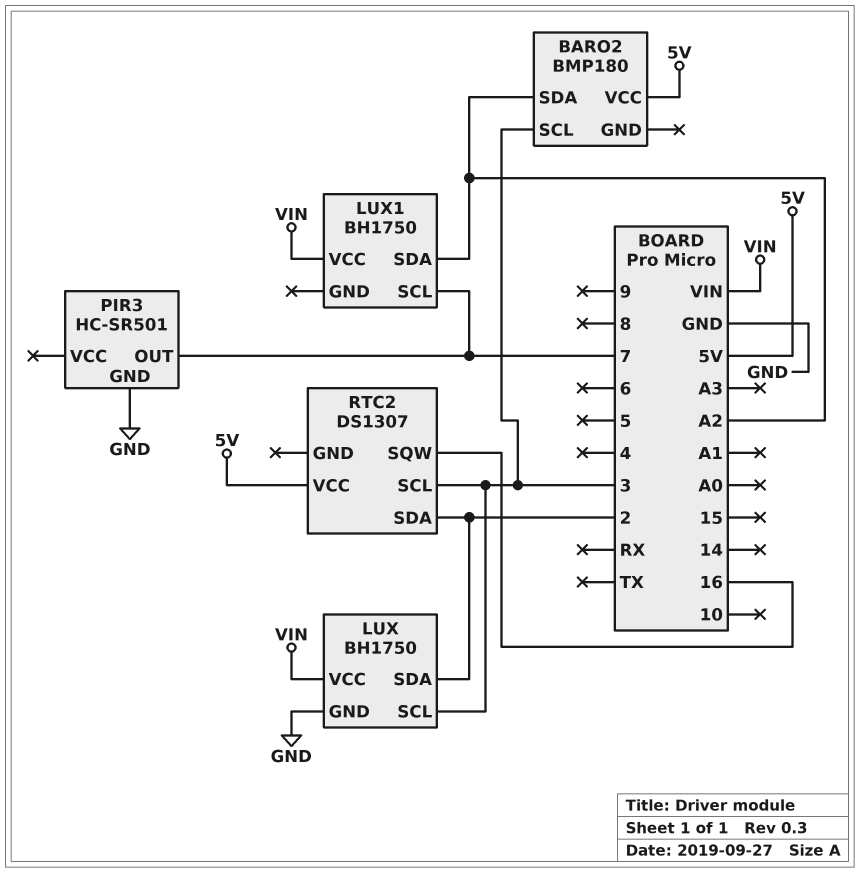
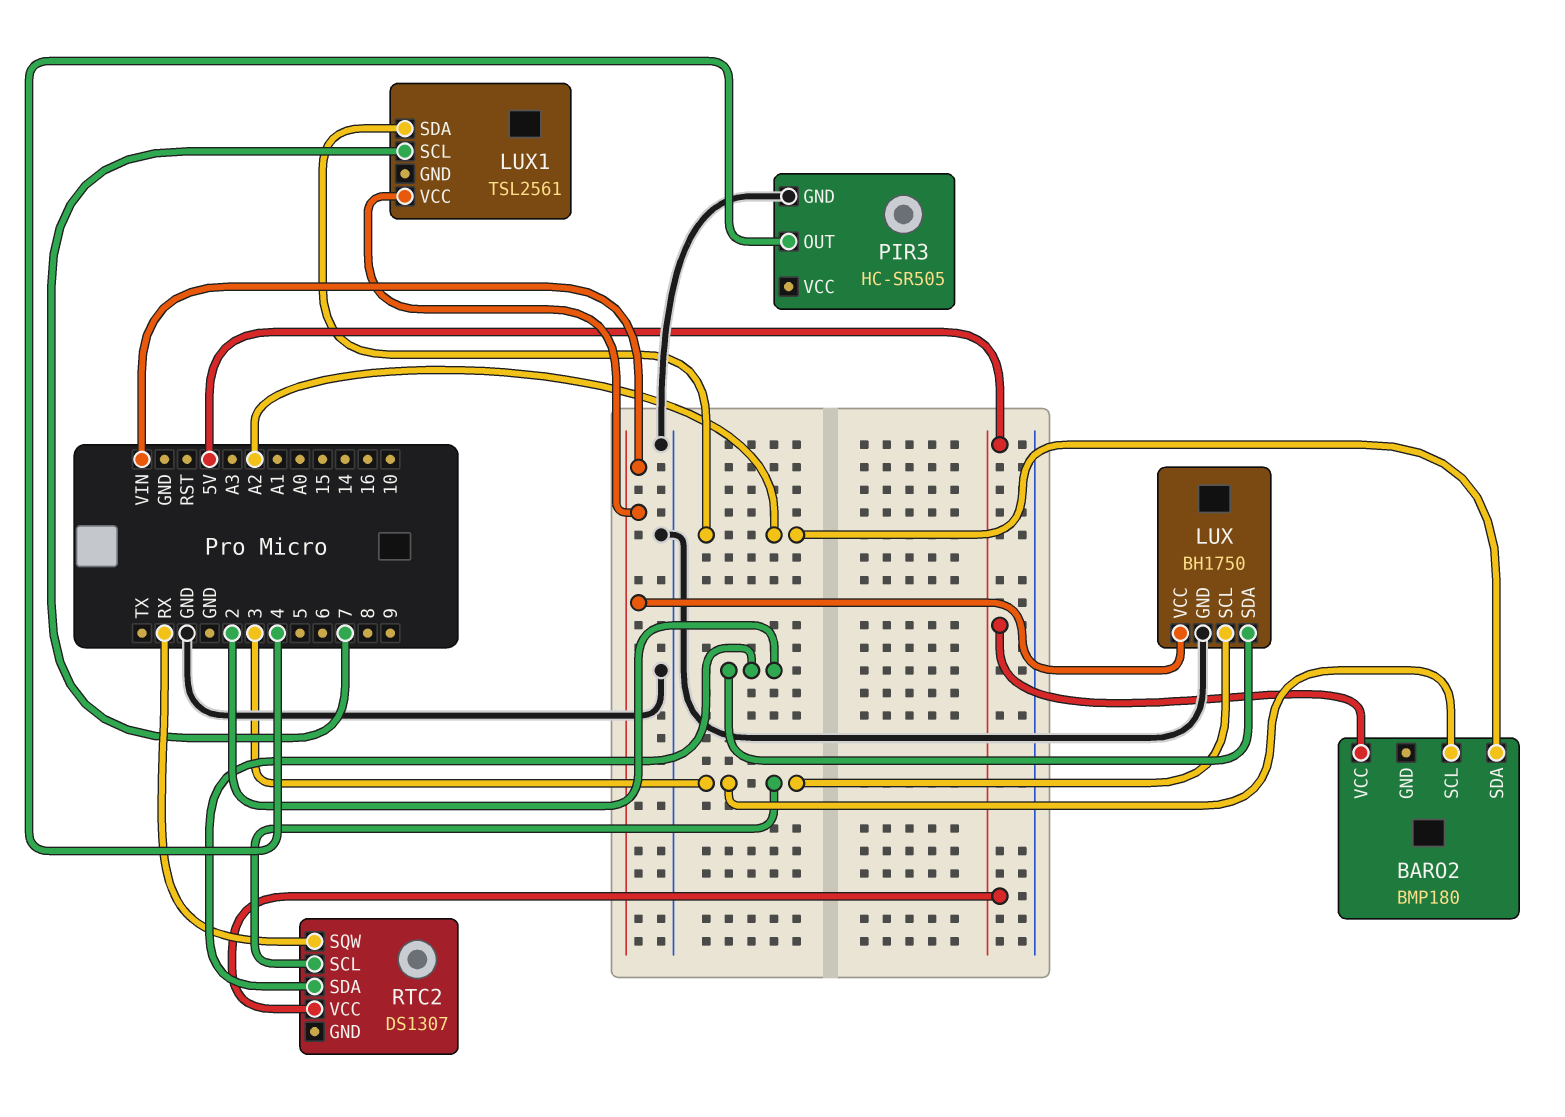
LUX1: BH1750 -> TSL2561
PIR3: HC-SR501 -> HC-SR505
PIR3 pin OUT: 7 -> 4
RTC2 pin SQW: 16 -> RX

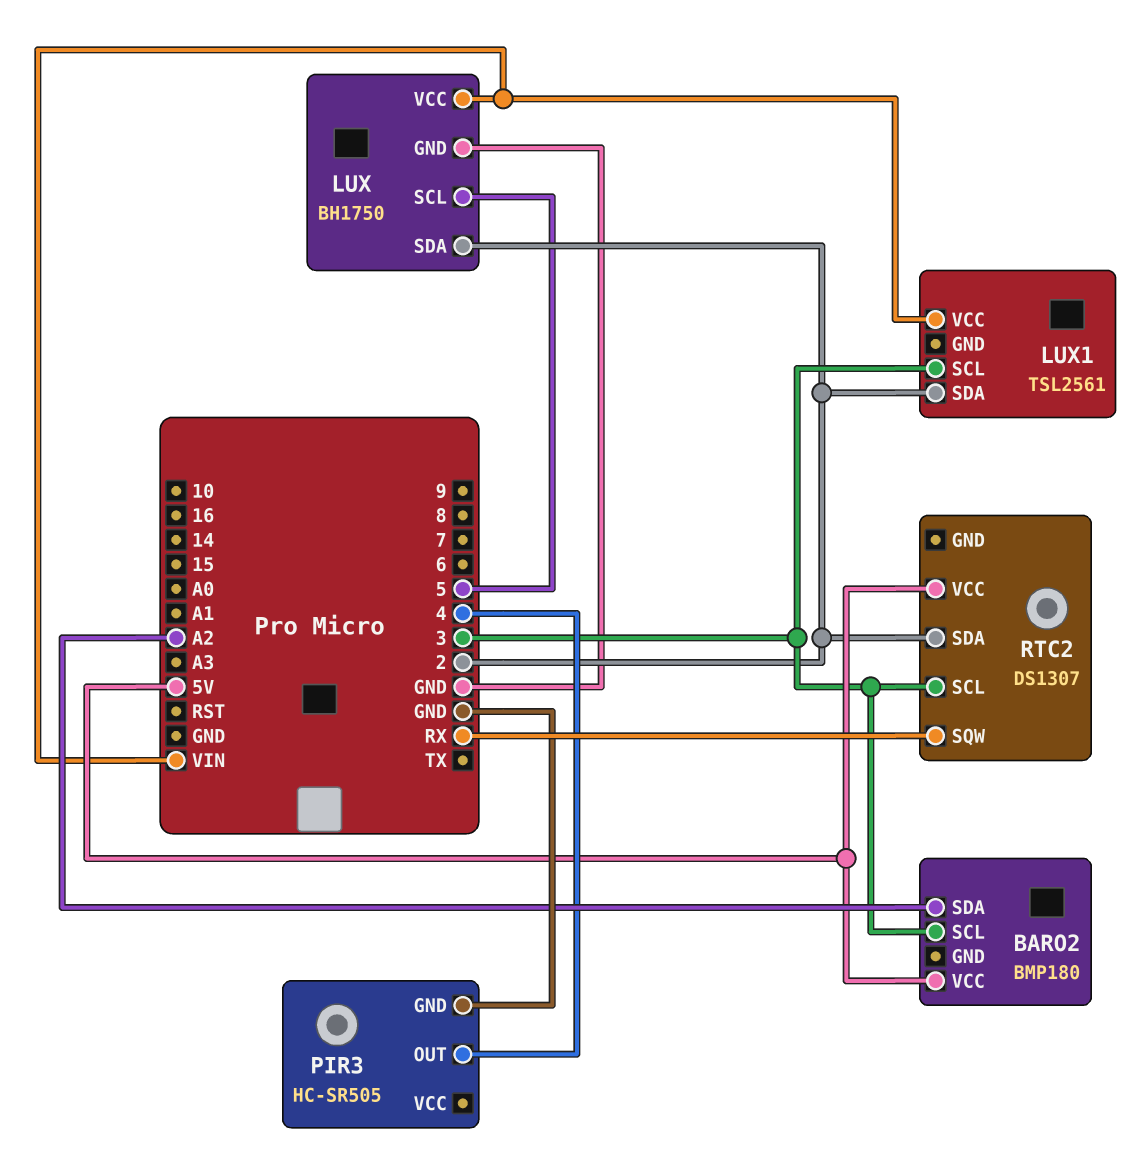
LUX pin SCL: 3 -> 5
LUX1 pin SCL: 7 -> 3
LUX1 pin SDA: A2 -> 2

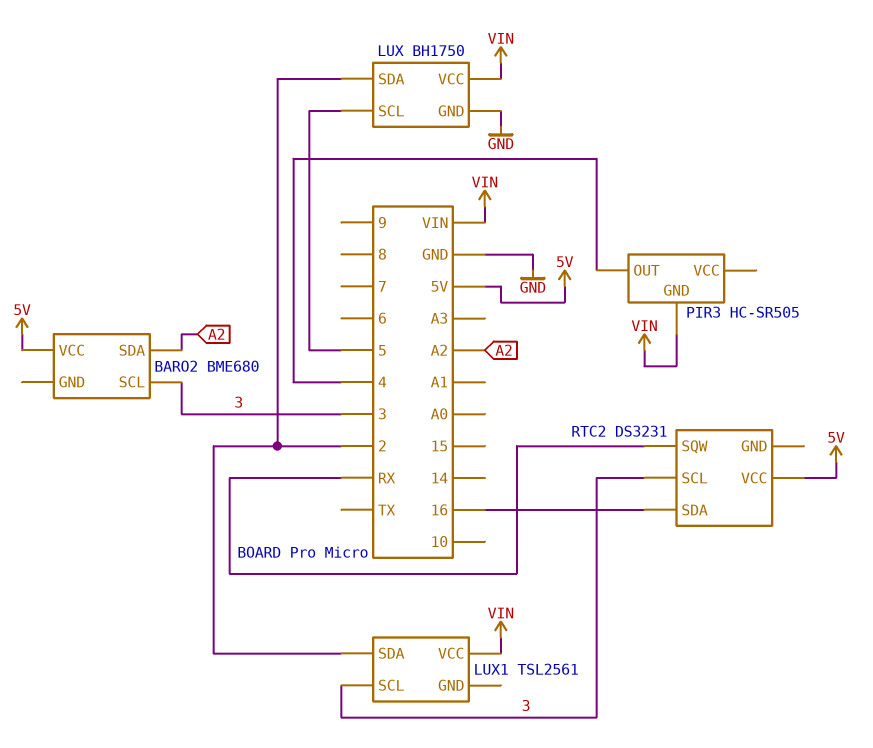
BARO2: BMP180 -> BME680
PIR3 pin GND: GND -> VIN
RTC2: DS1307 -> DS3231
RTC2 pin SDA: 2 -> 16

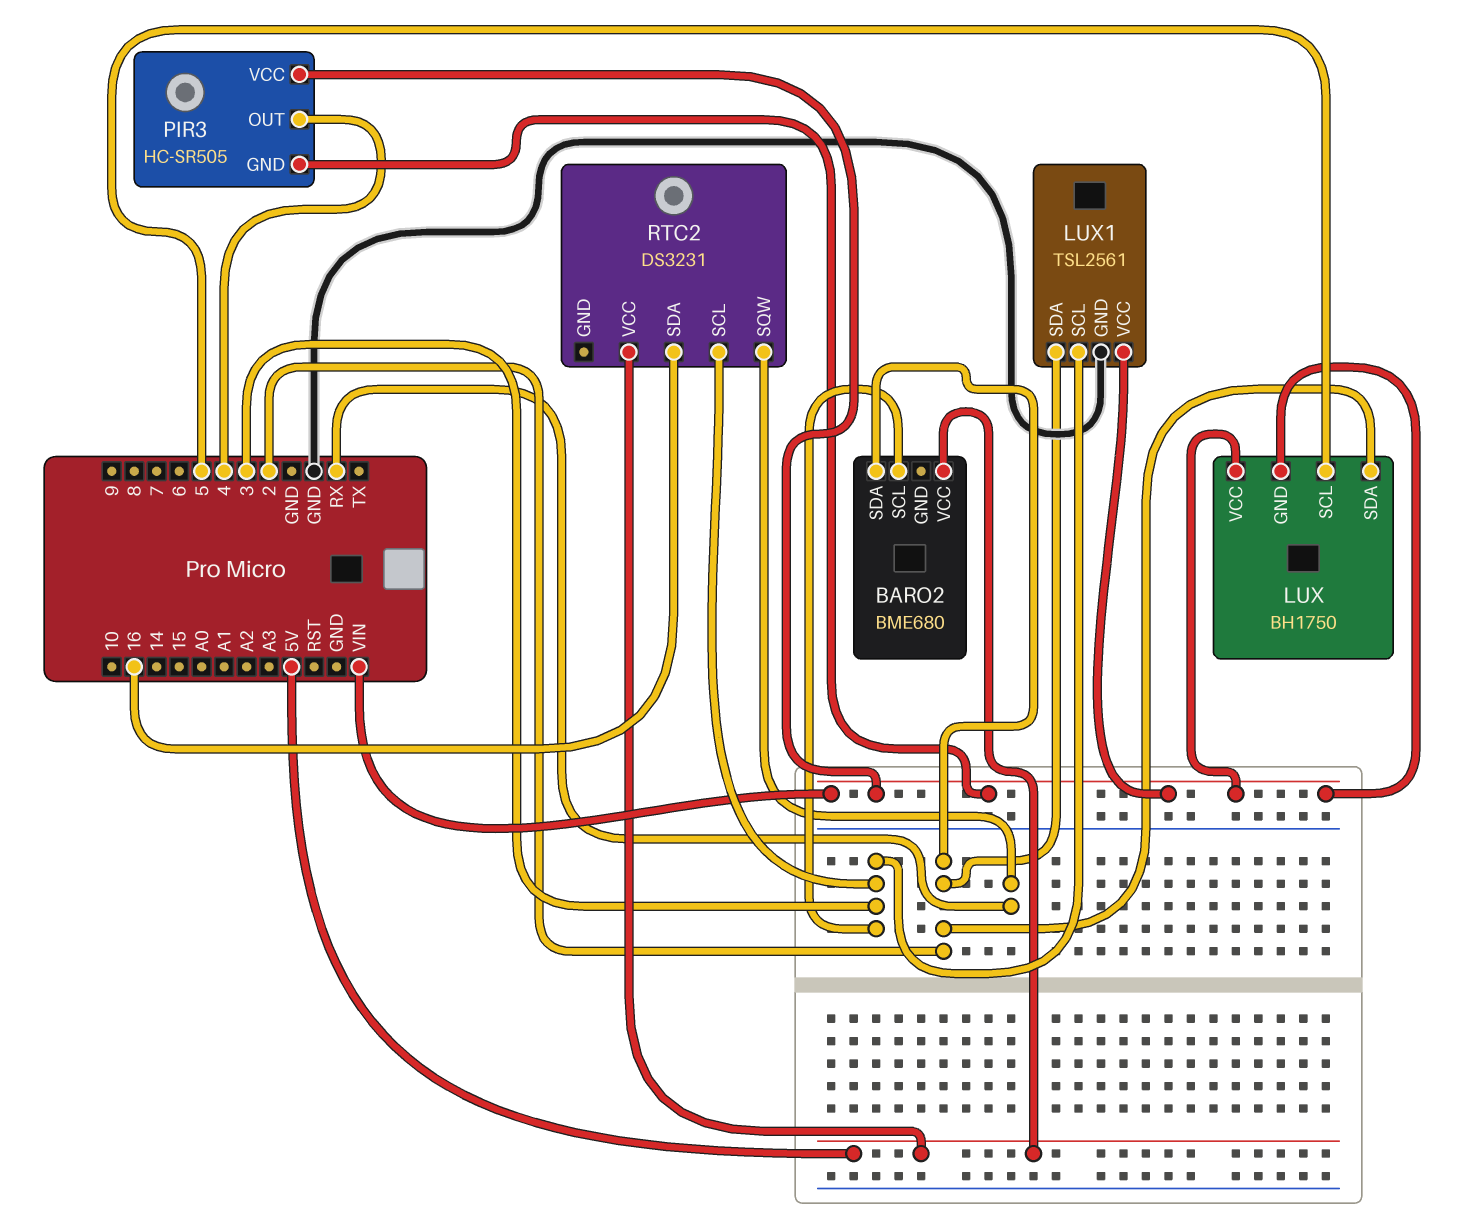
BARO2 pin SDA: A2 -> 2
LUX pin GND: GND -> VIN
LUX1 pin GND: none -> GND
PIR3 pin VCC: none -> VIN

